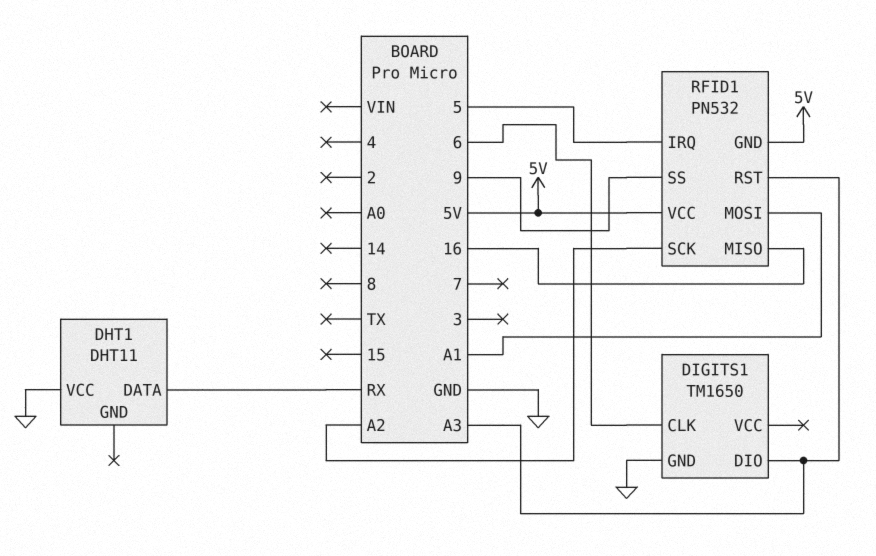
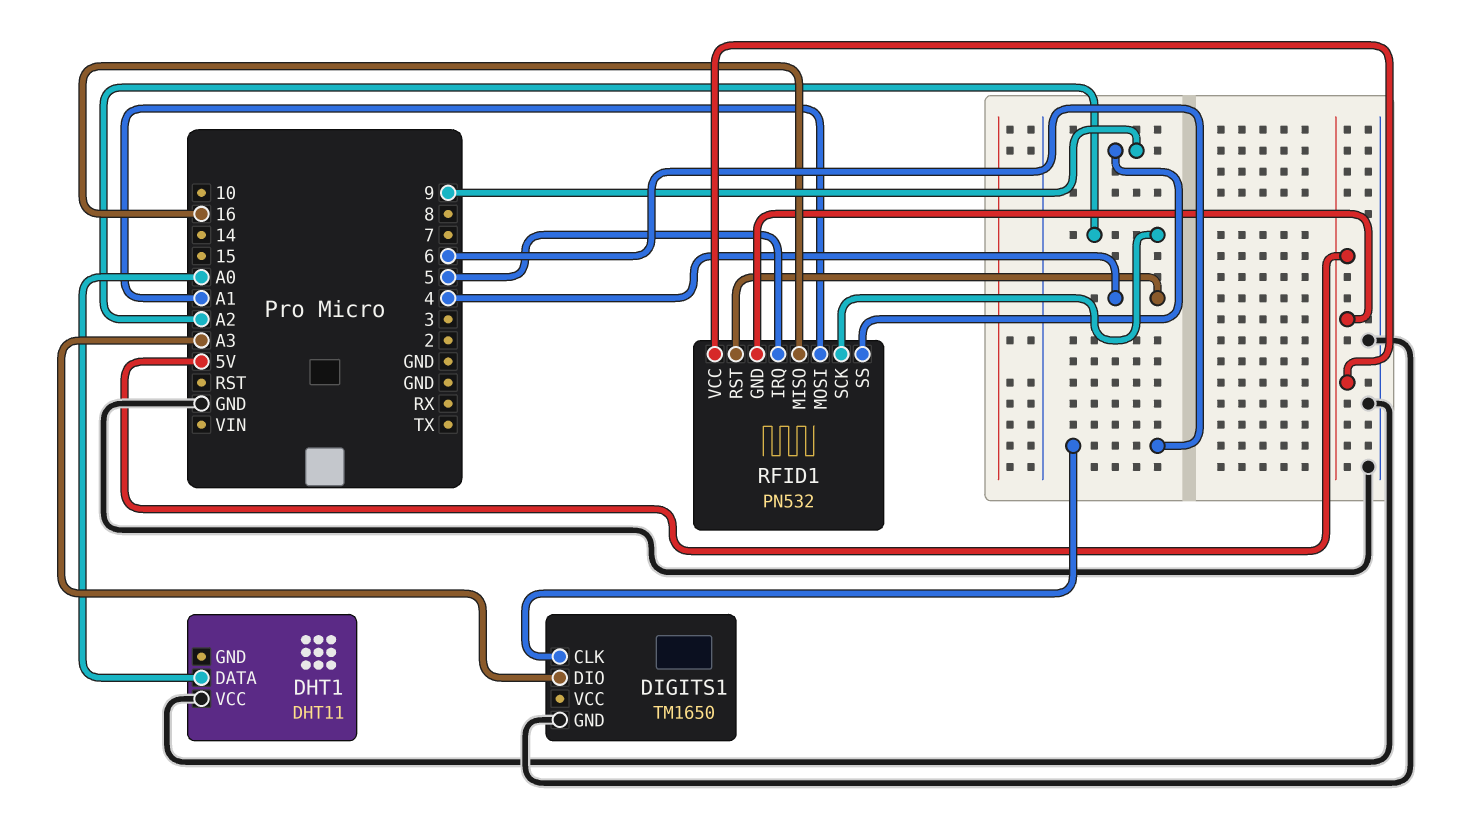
DHT1 pin DATA: RX -> A0
RFID1 pin RST: A3 -> 4

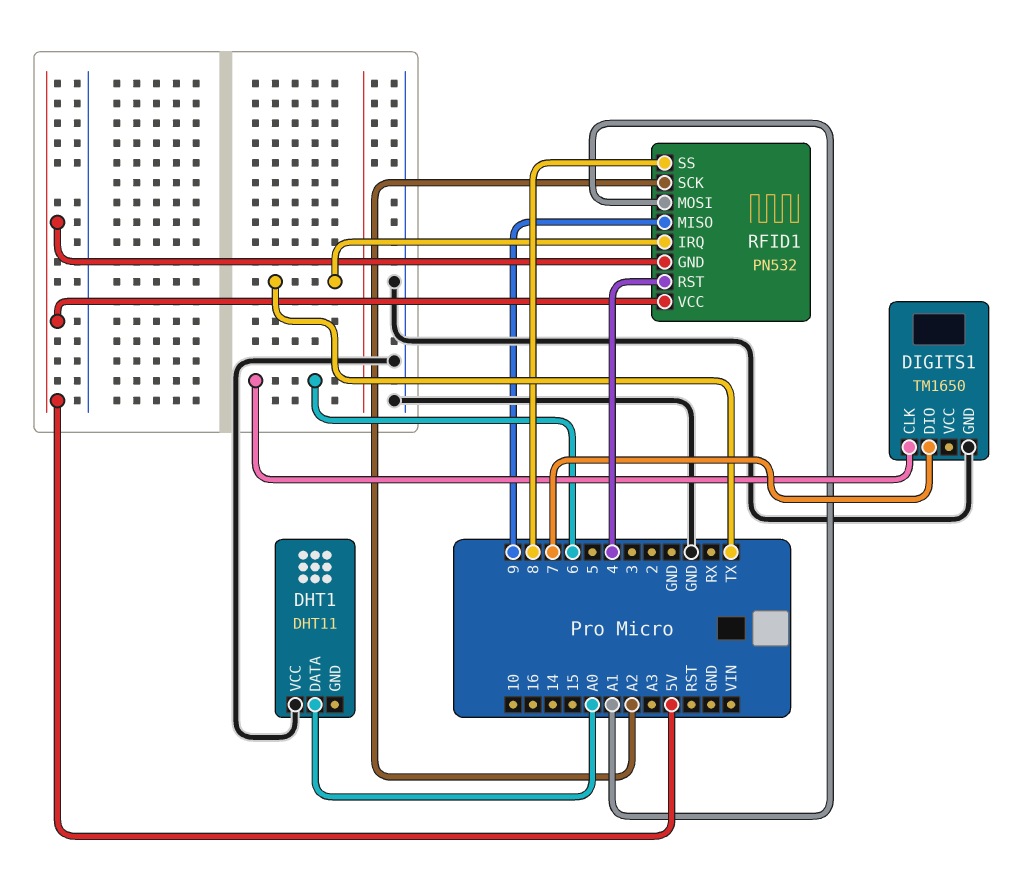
DIGITS1 pin DIO: A3 -> 7
RFID1 pin IRQ: 5 -> TX
RFID1 pin MISO: 16 -> 9
RFID1 pin SS: 9 -> 8

